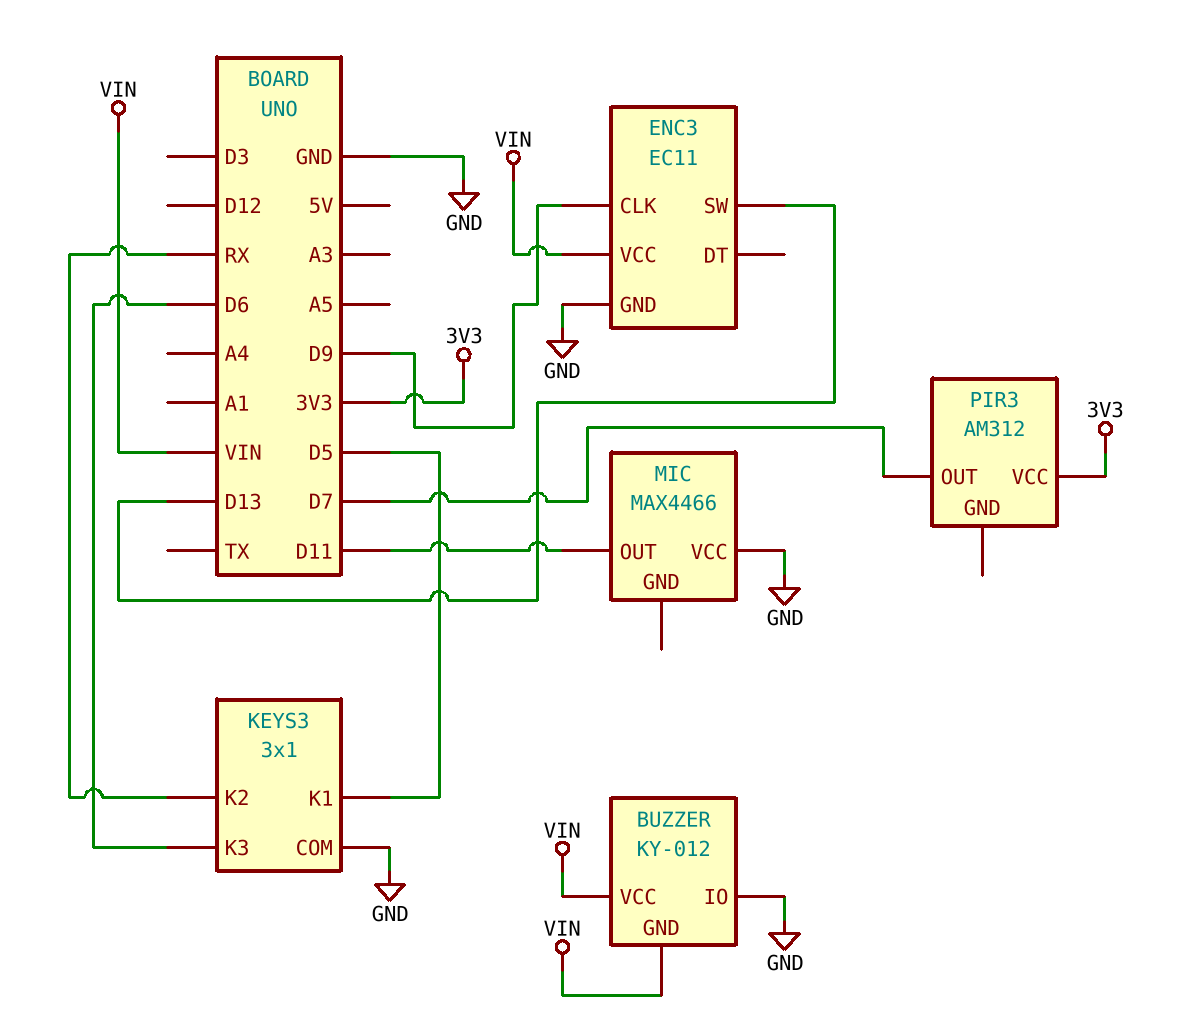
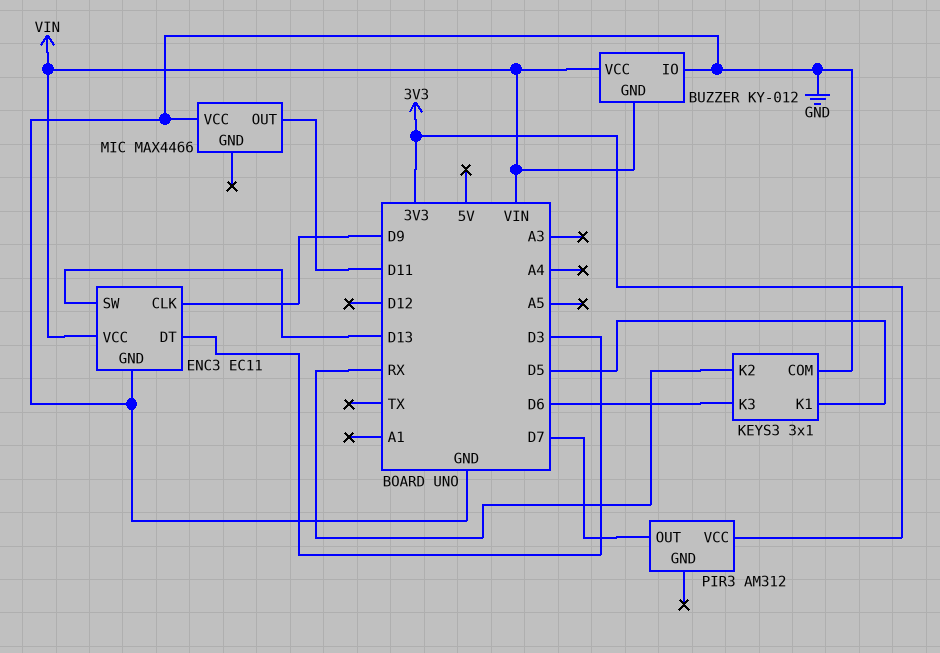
ENC3 pin DT: none -> D3

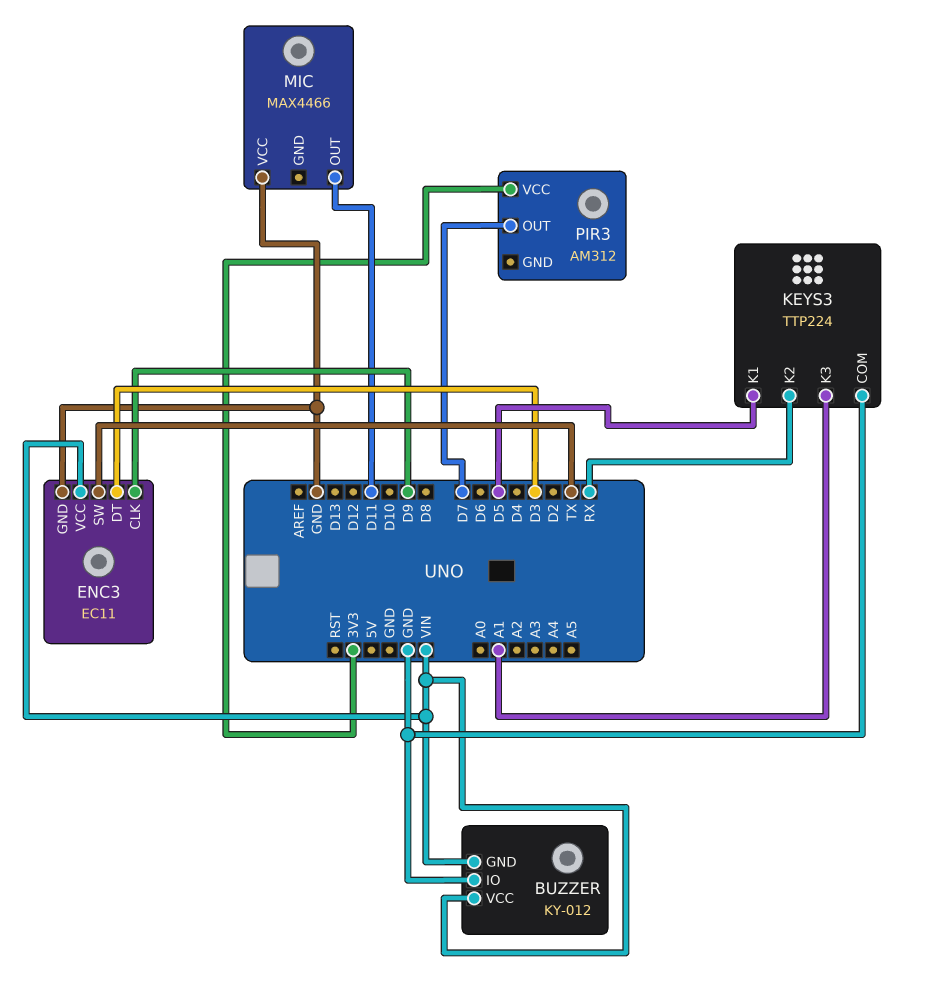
ENC3 pin SW: D13 -> TX
KEYS3: 3x1 -> TTP224
KEYS3 pin K3: D6 -> A1

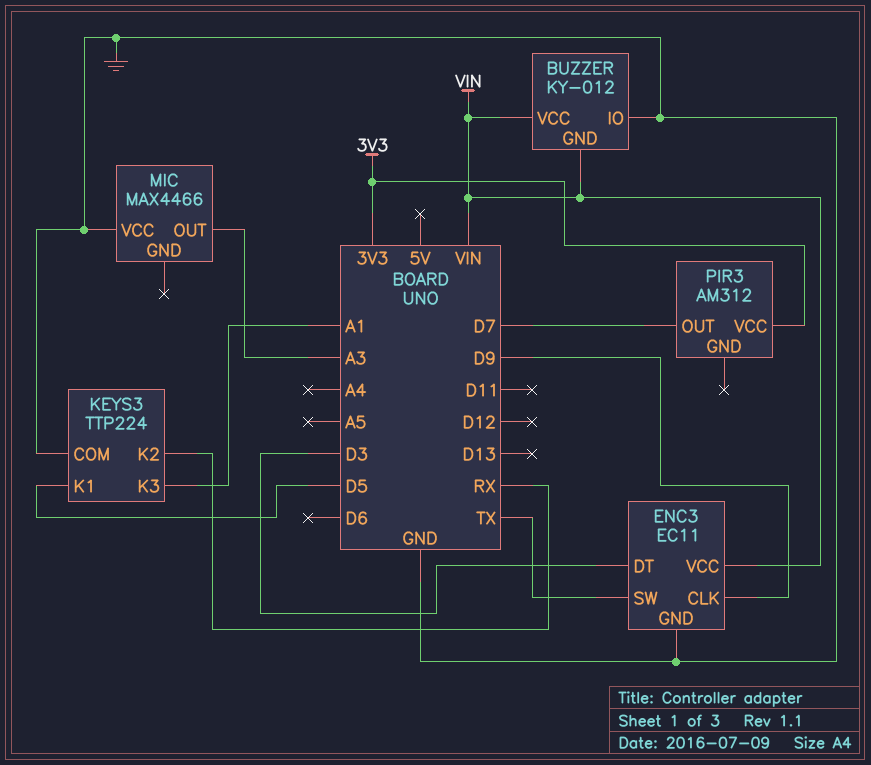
MIC pin OUT: D11 -> A3

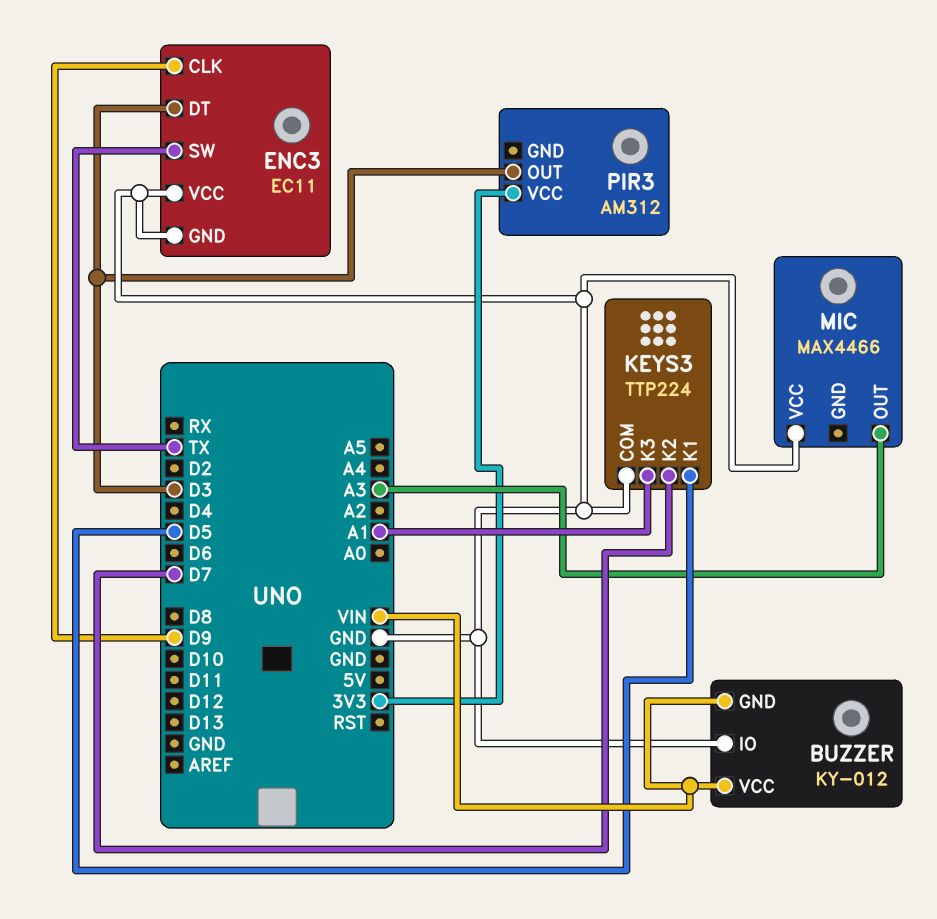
ENC3 pin VCC: VIN -> GND
KEYS3 pin K2: RX -> D7
PIR3 pin OUT: D7 -> D3

